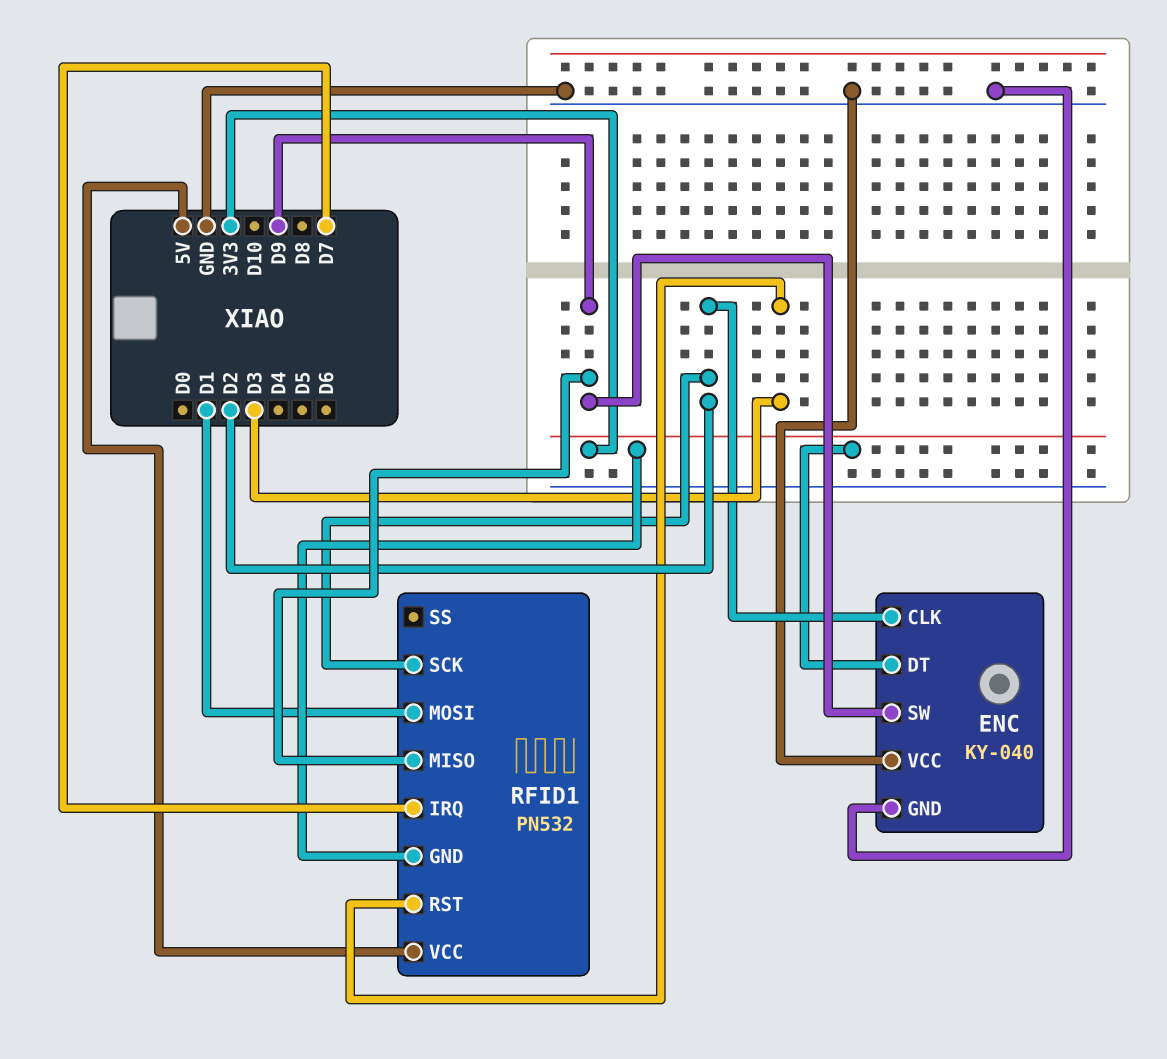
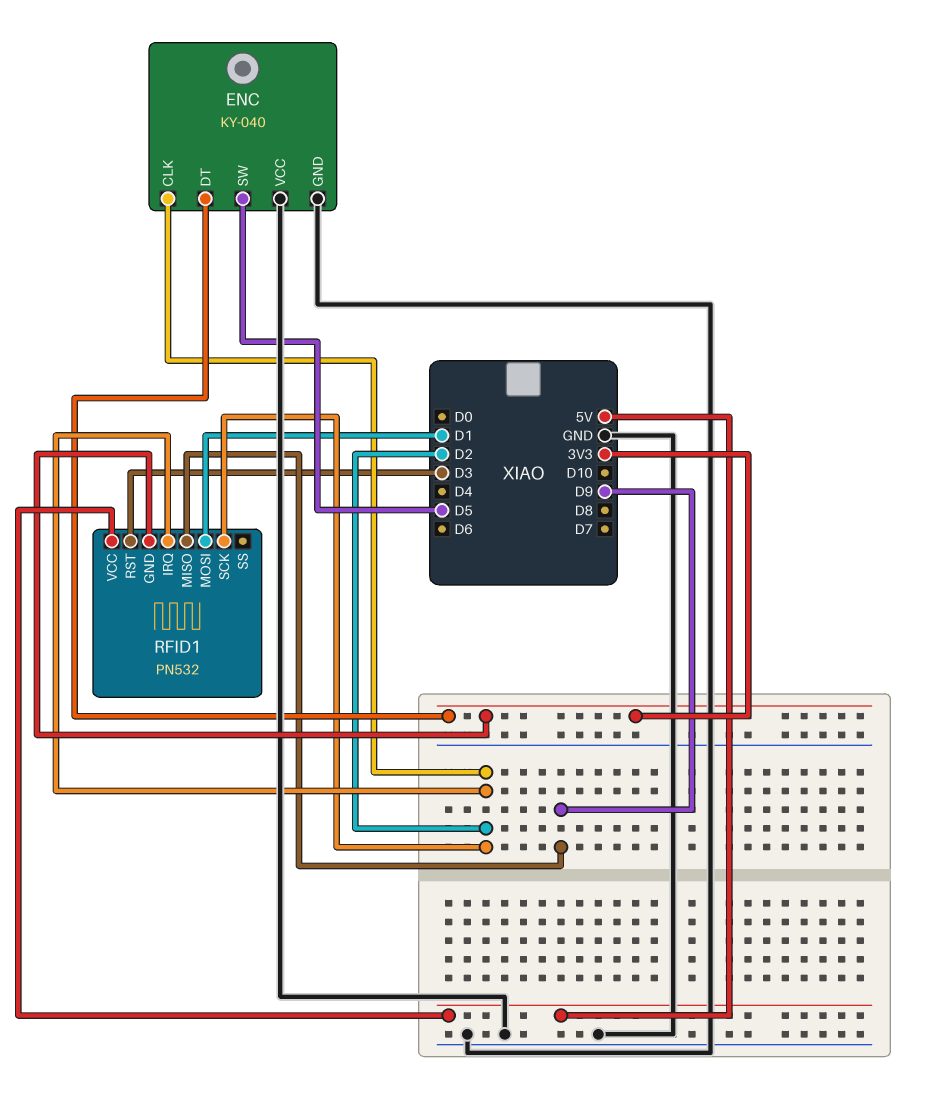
ENC pin SW: D9 -> D5
RFID1 pin IRQ: D7 -> D2

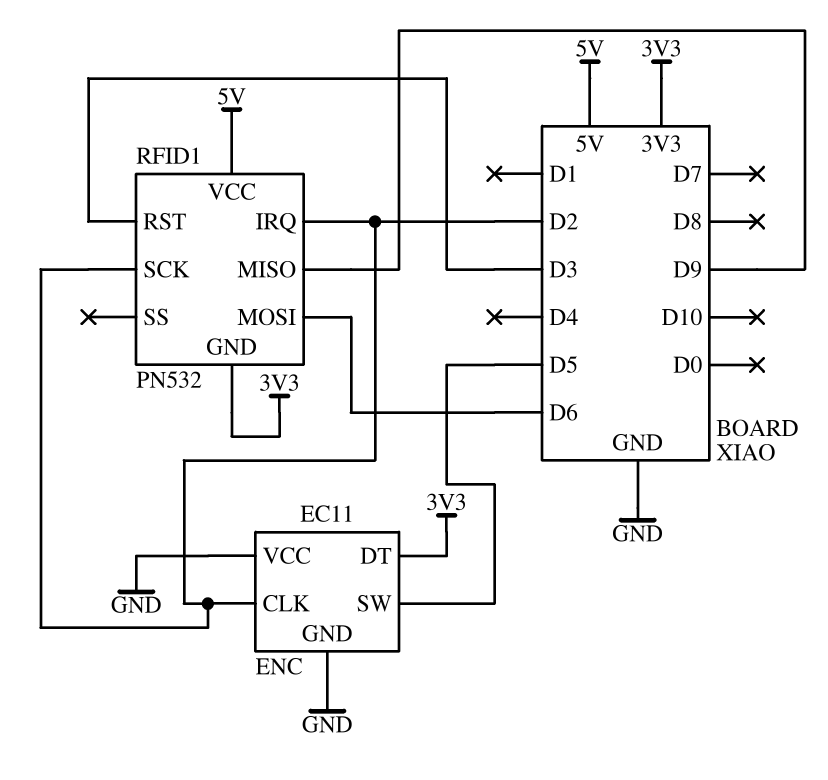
ENC: KY-040 -> EC11
RFID1 pin MOSI: D1 -> D6

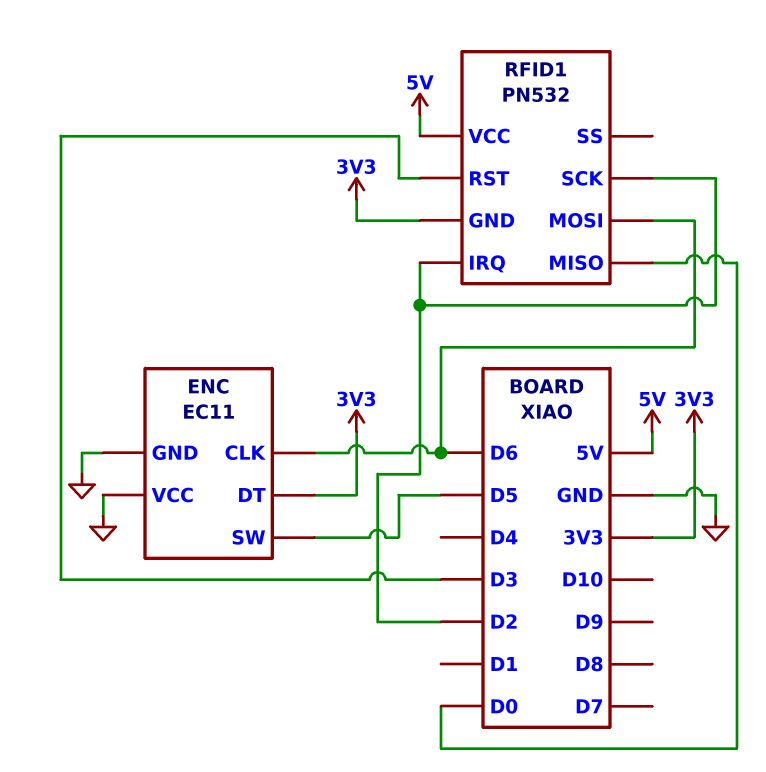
ENC pin CLK: D2 -> D6
RFID1 pin MISO: D9 -> D0

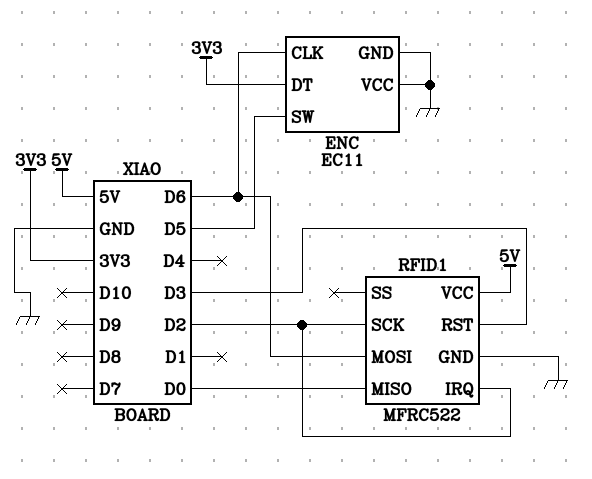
RFID1: PN532 -> MFRC522
RFID1 pin GND: 3V3 -> GND

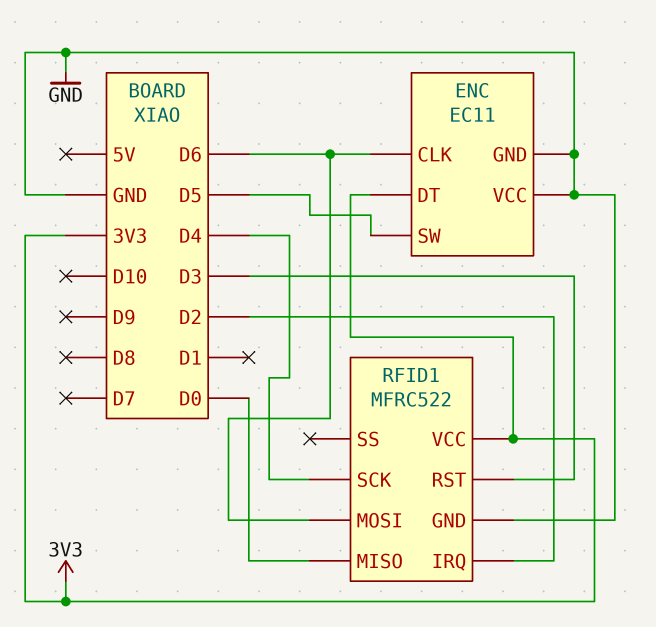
RFID1 pin SCK: D2 -> D4
RFID1 pin VCC: 5V -> 3V3

